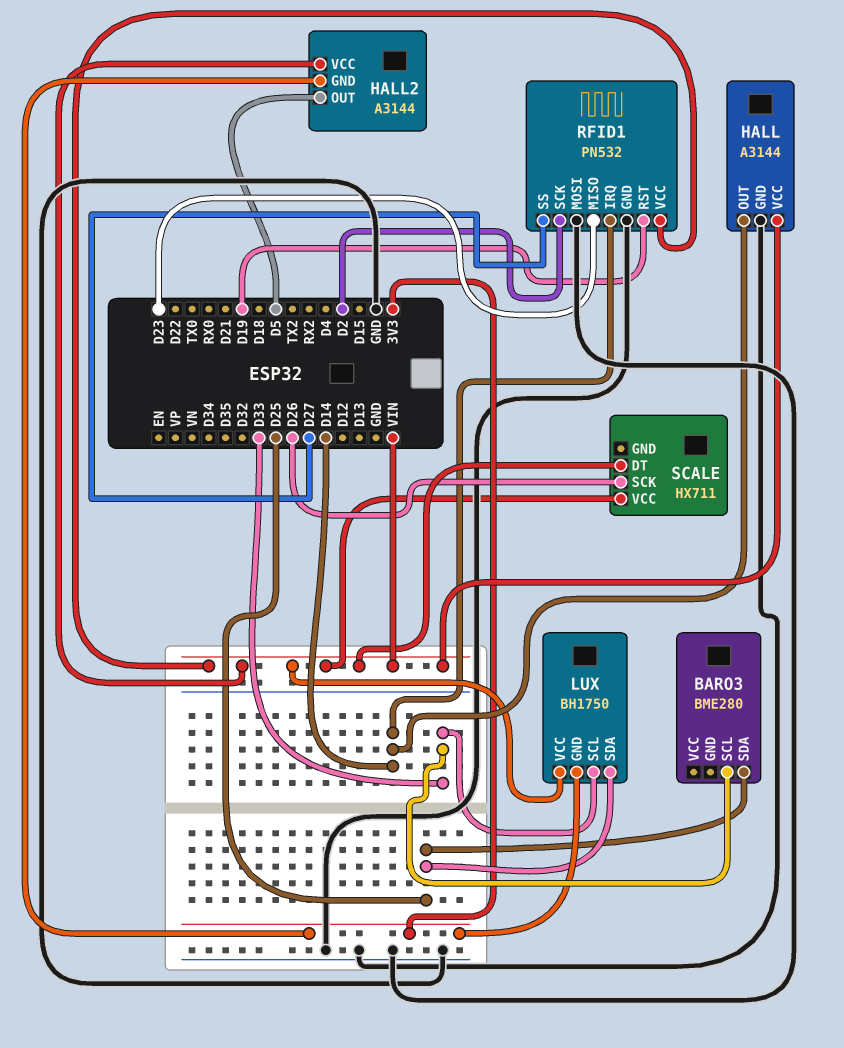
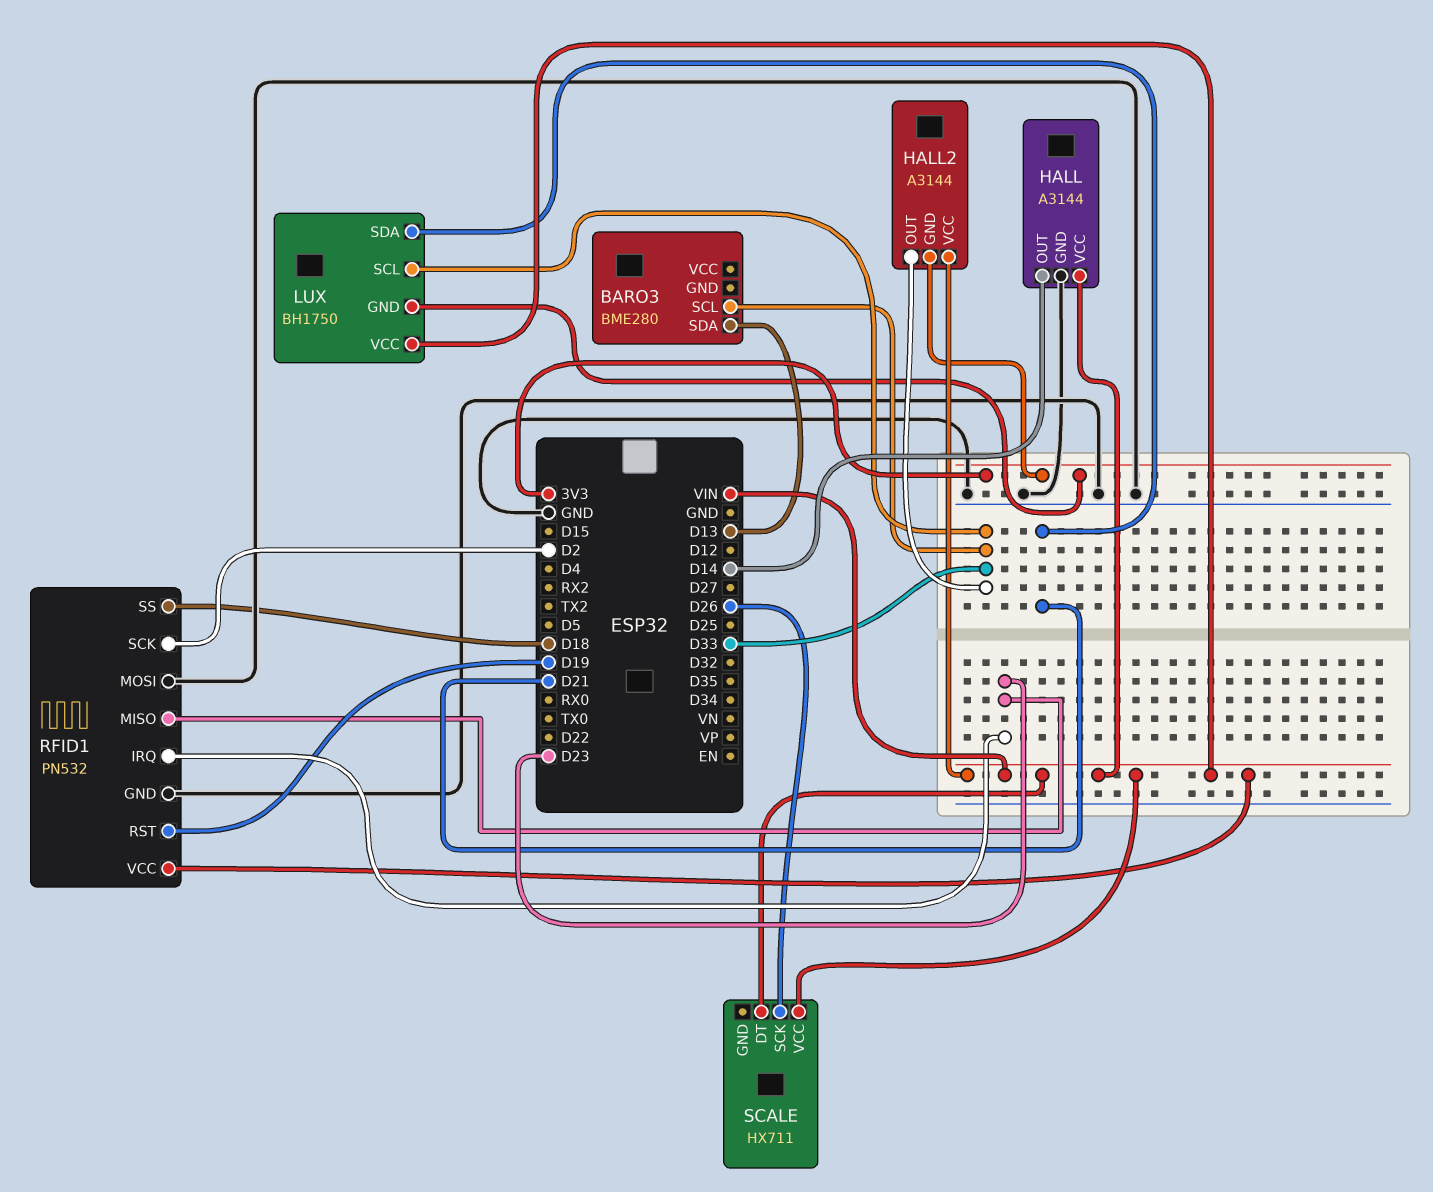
BARO3 pin SDA: D25 -> D13
HALL2 pin OUT: D5 -> D33
LUX pin SDA: D25 -> D21
RFID1 pin IRQ: D14 -> D23
RFID1 pin SS: D27 -> D18

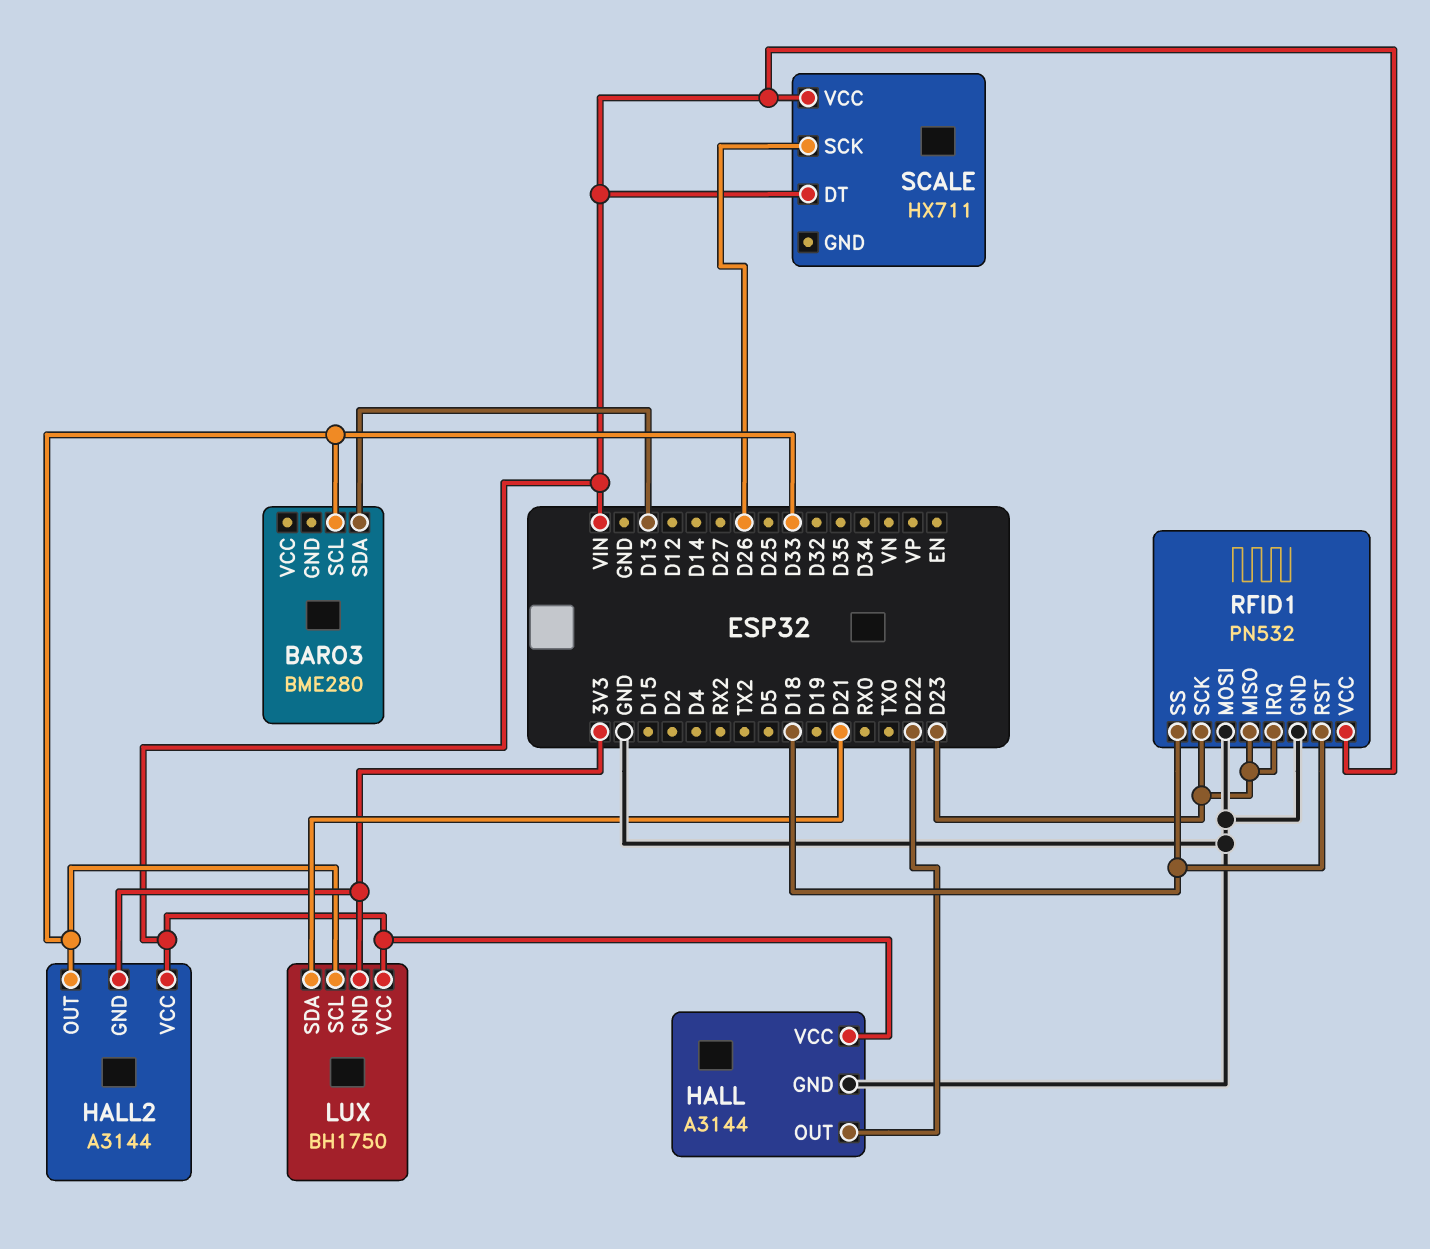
HALL pin OUT: D14 -> D22
RFID1 pin RST: D19 -> D18
RFID1 pin SCK: D2 -> D23

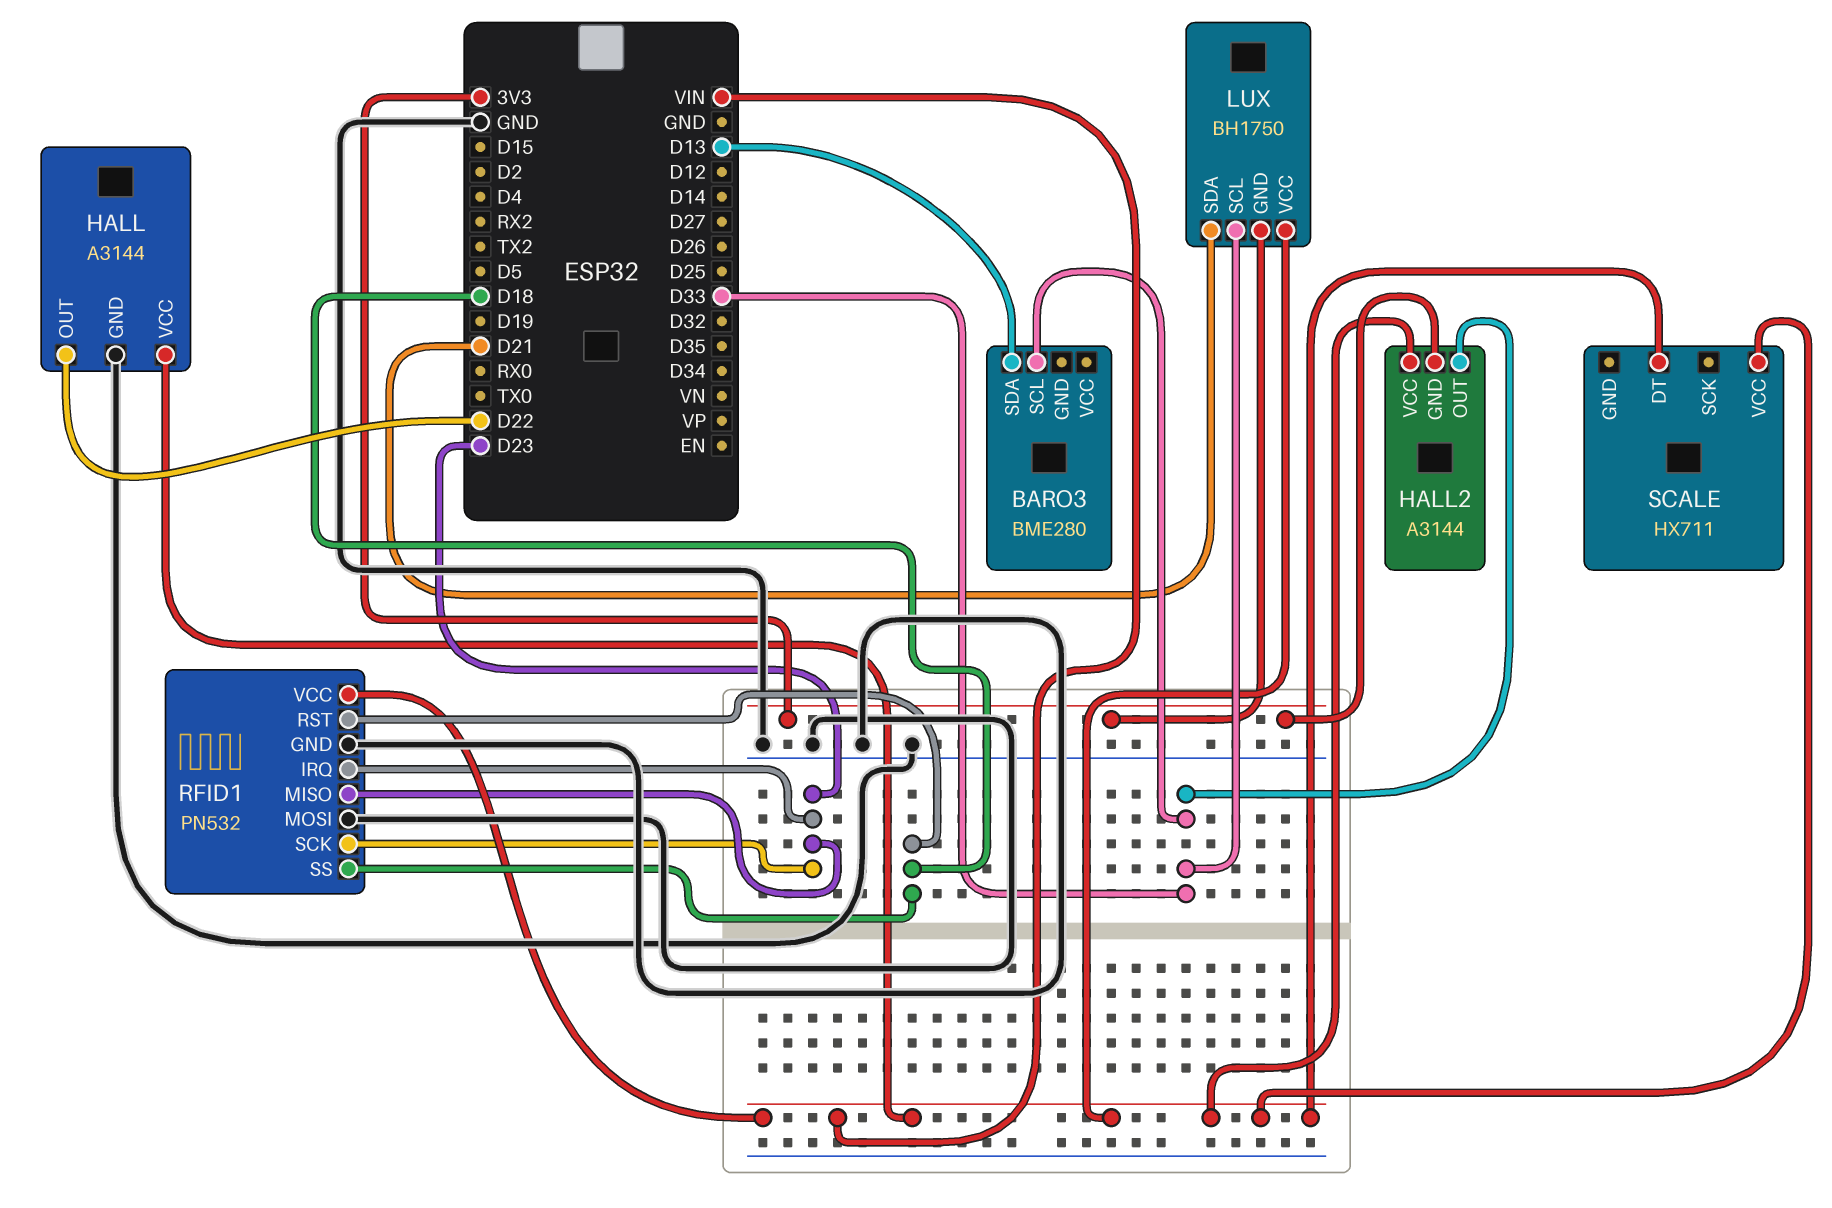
SCALE pin SCK: D26 -> none

